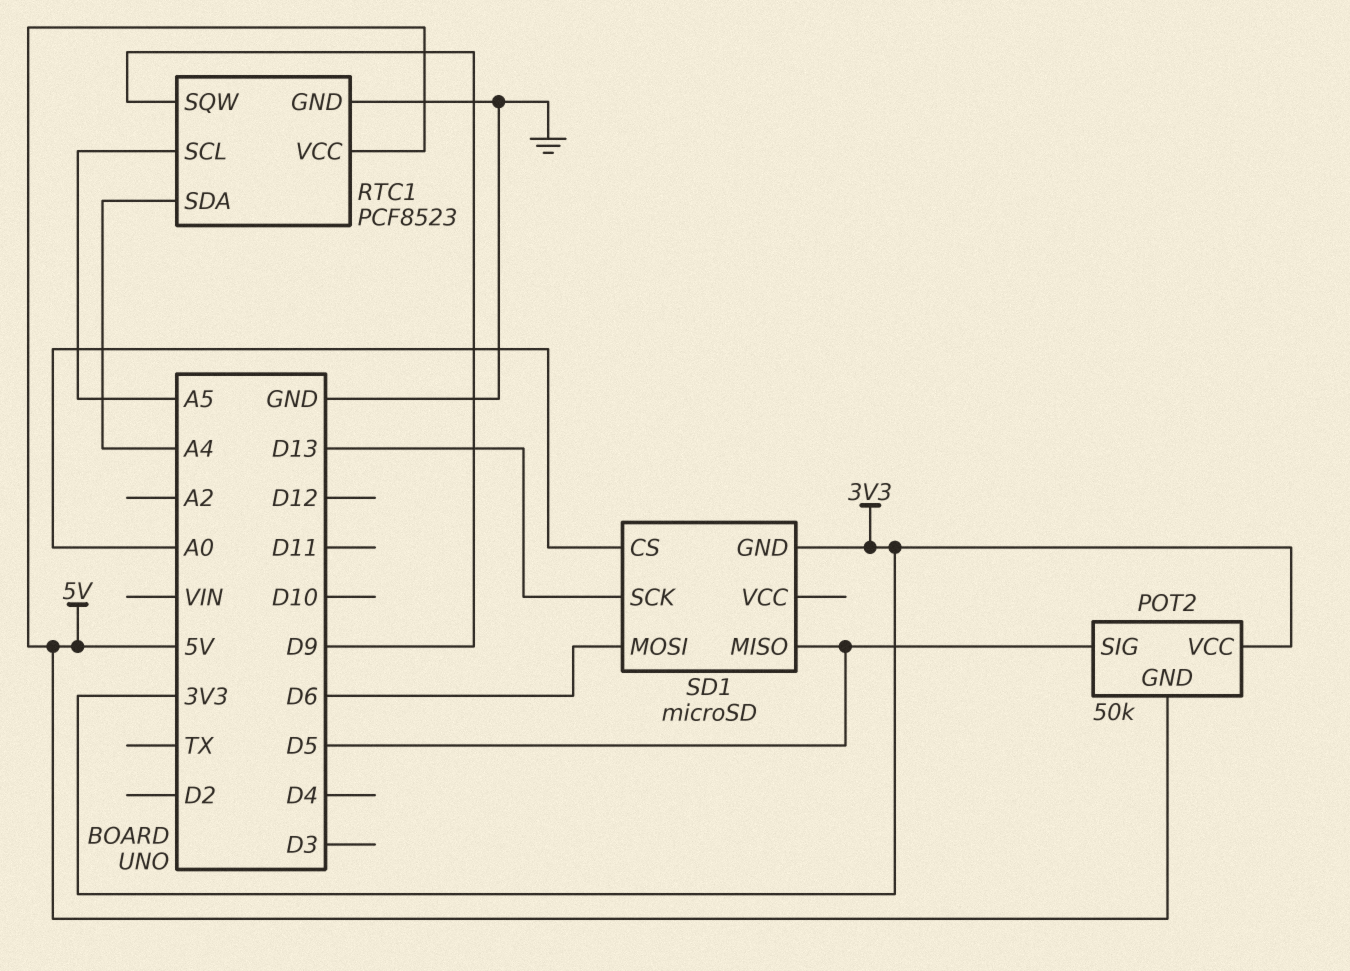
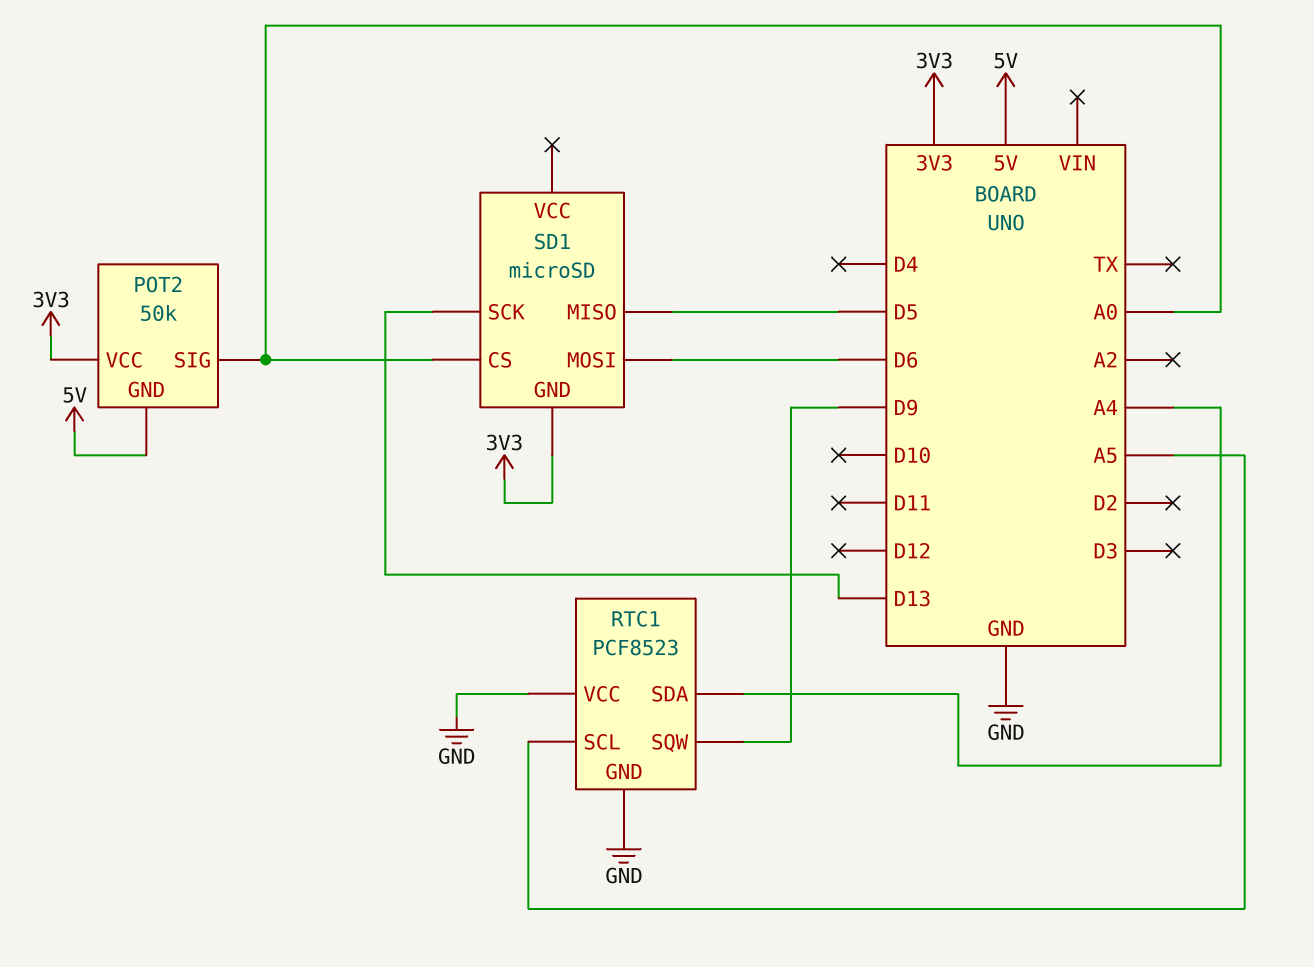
POT2 pin SIG: D5 -> A0
RTC1 pin VCC: 5V -> GND

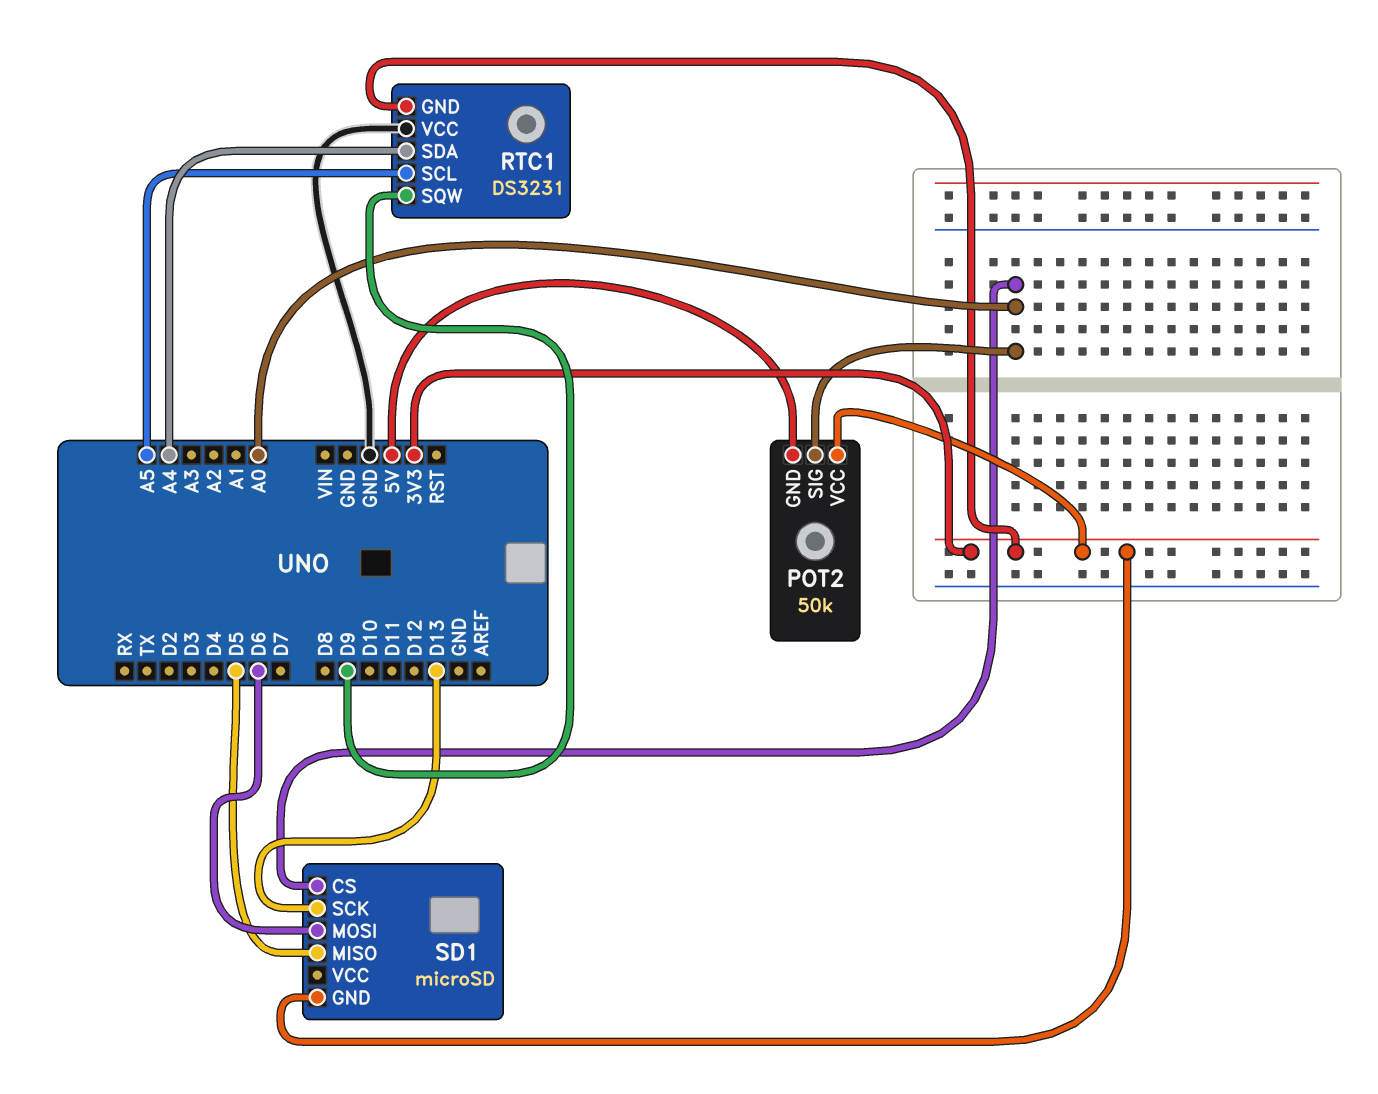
RTC1: PCF8523 -> DS3231
RTC1 pin GND: GND -> 3V3

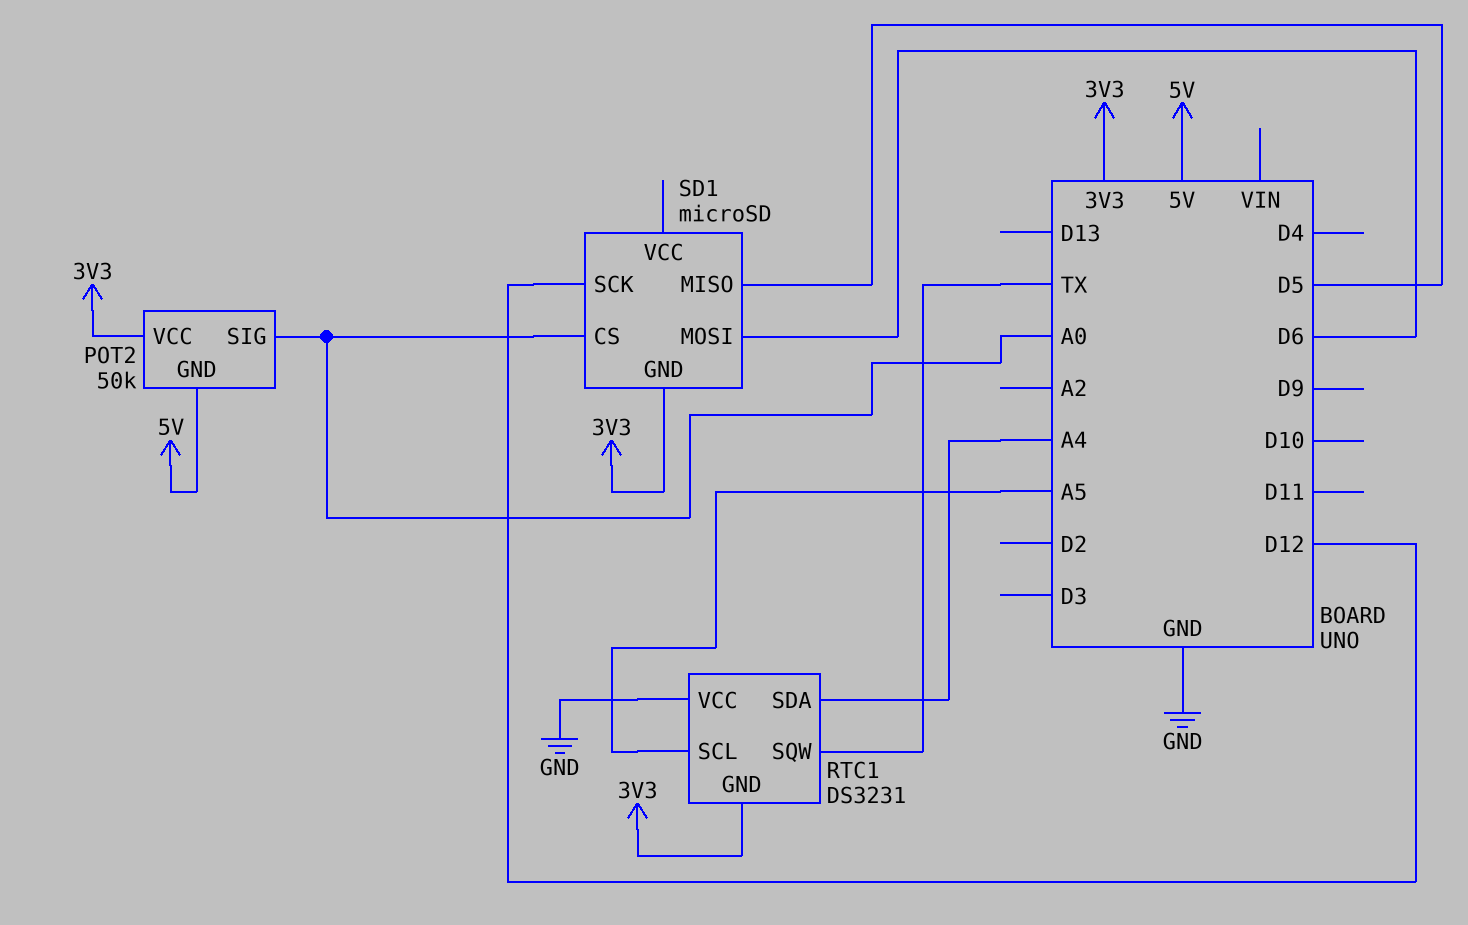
RTC1 pin SQW: D9 -> TX
SD1 pin SCK: D13 -> D12

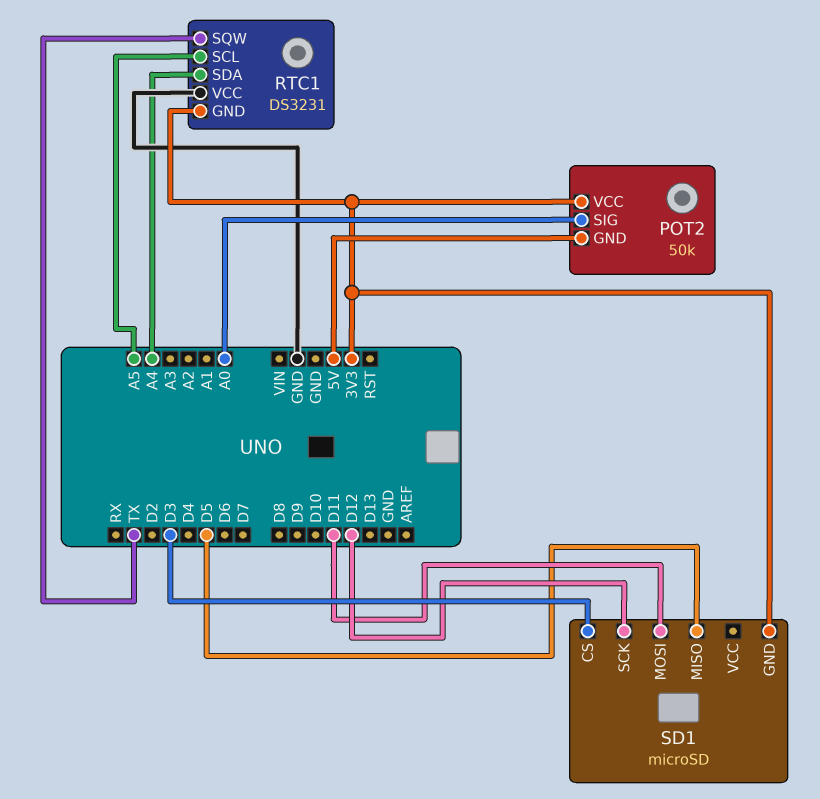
SD1 pin CS: A0 -> D3
SD1 pin MOSI: D6 -> D11

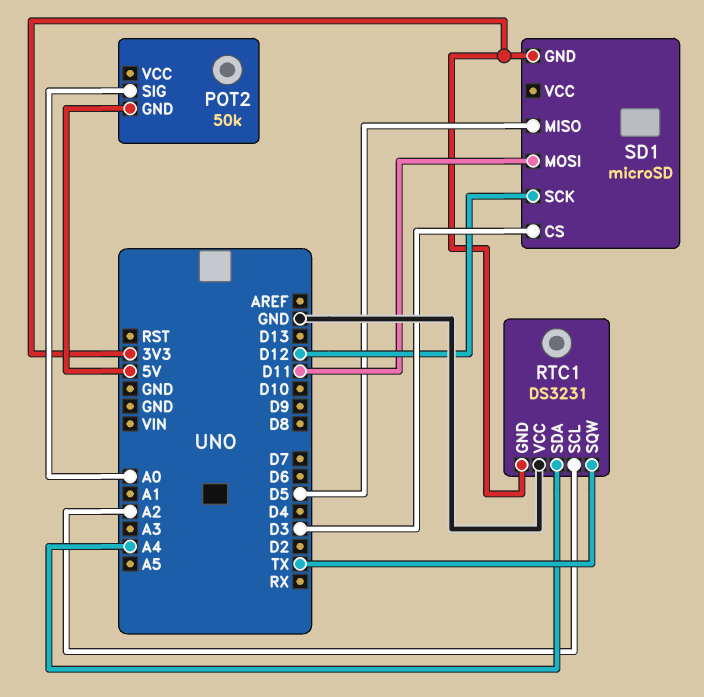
POT2 pin VCC: 3V3 -> none
RTC1 pin SCL: A5 -> A2

